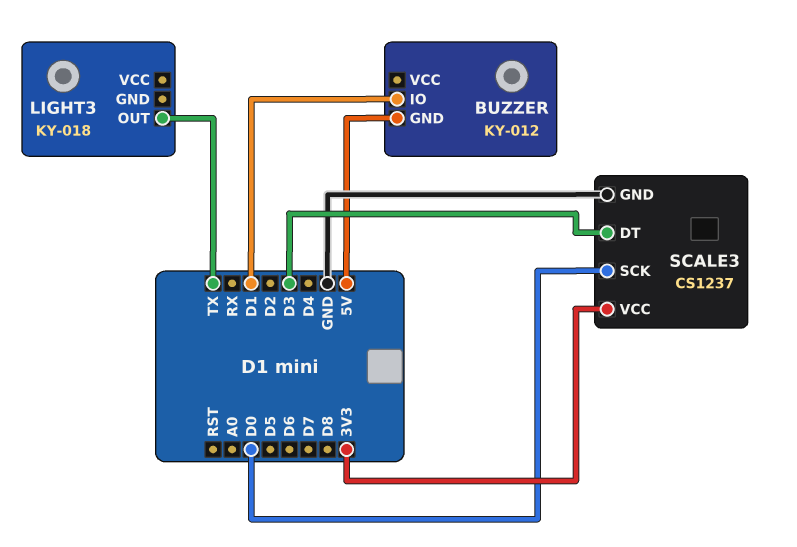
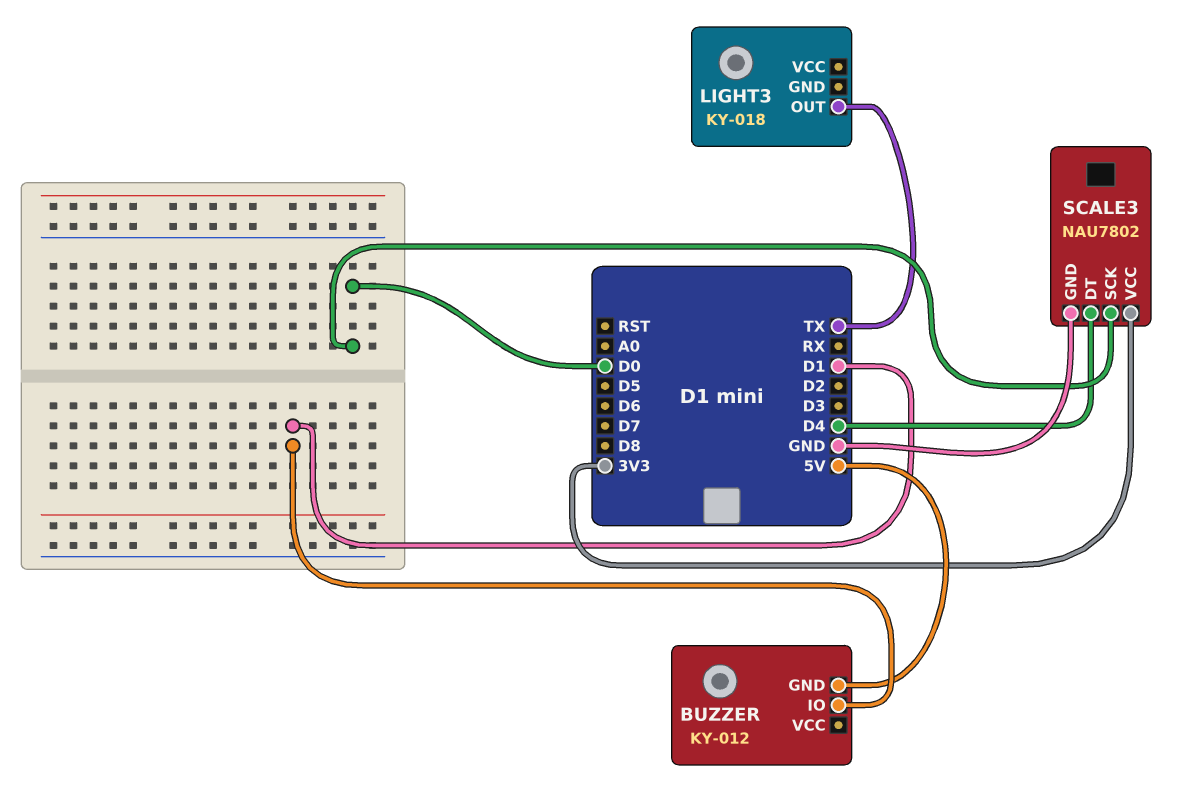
SCALE3: CS1237 -> NAU7802
SCALE3 pin DT: D3 -> D4

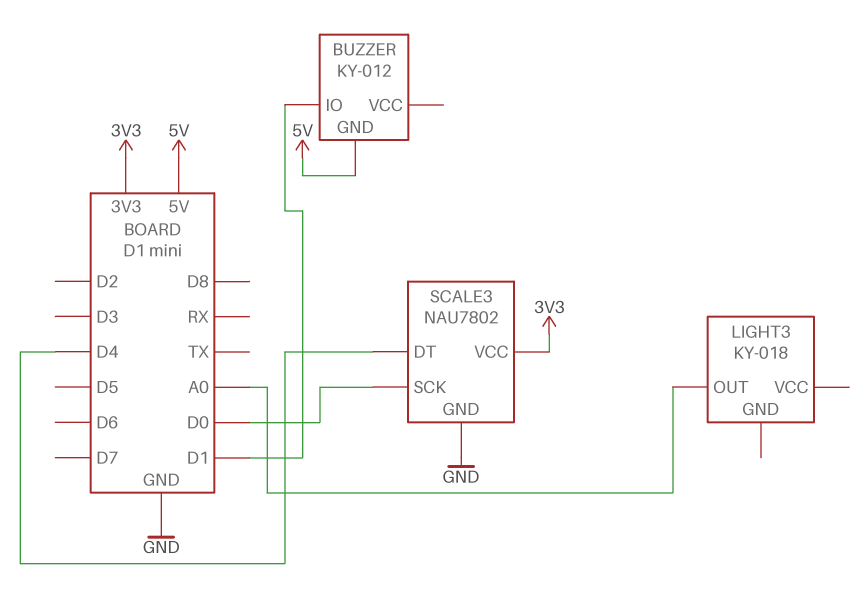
LIGHT3 pin OUT: TX -> A0

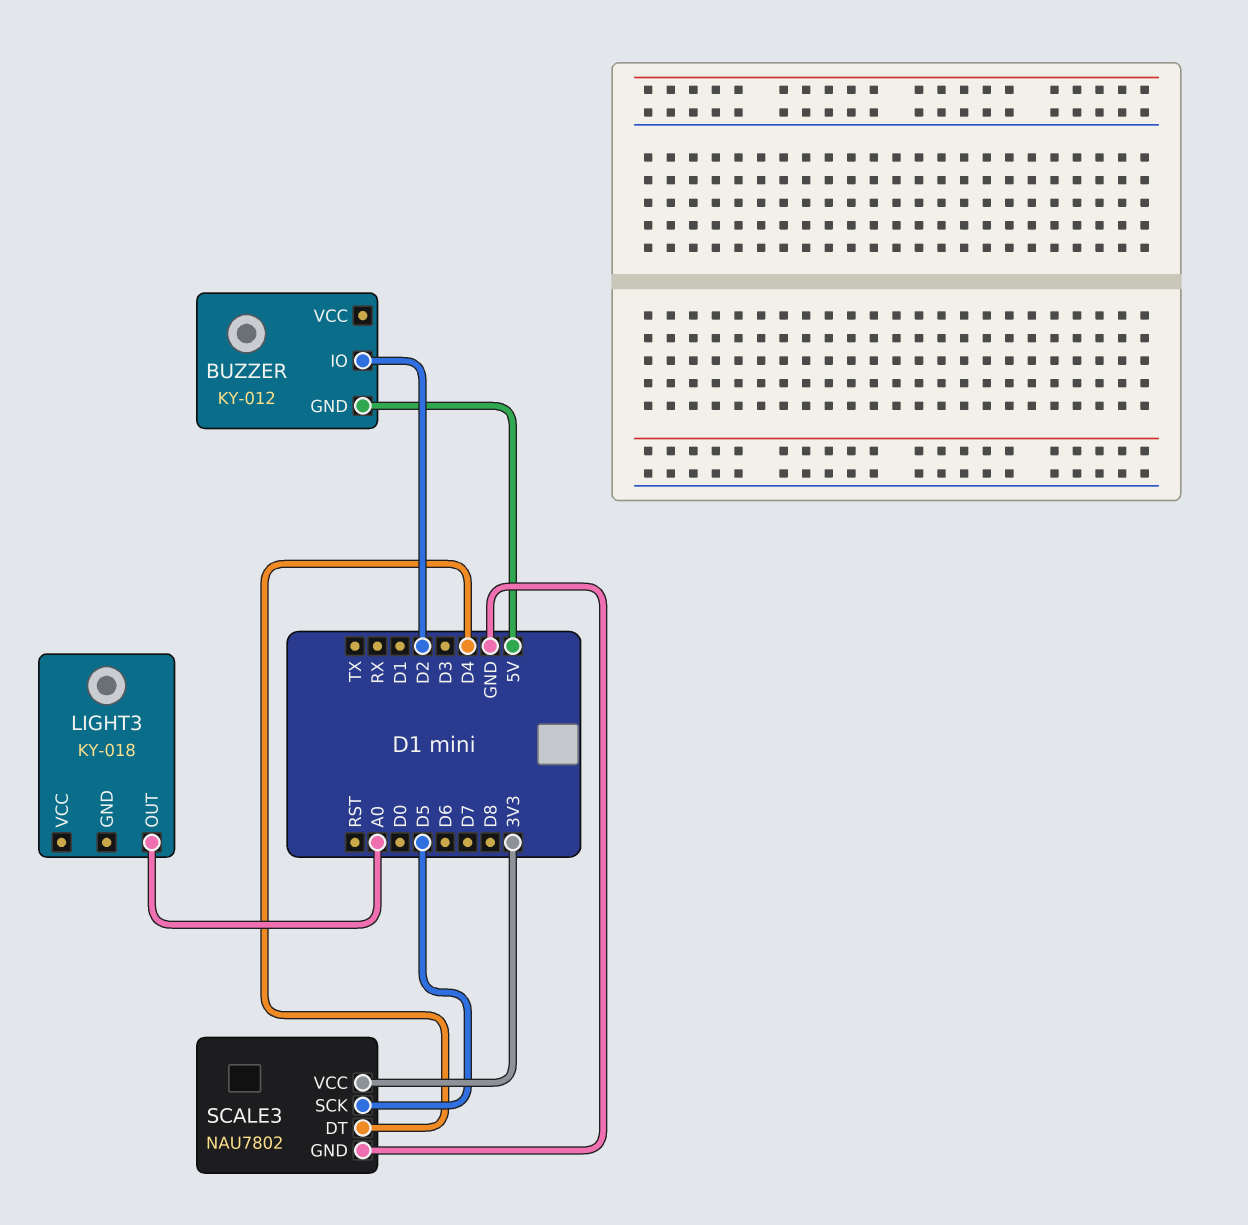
BUZZER pin IO: D1 -> D2
SCALE3 pin SCK: D0 -> D5

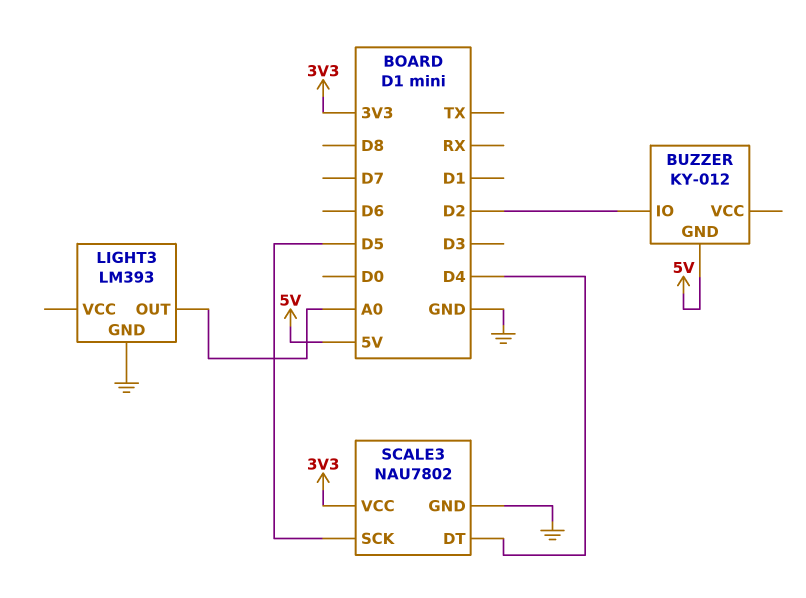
LIGHT3: KY-018 -> LM393
LIGHT3 pin GND: none -> GND

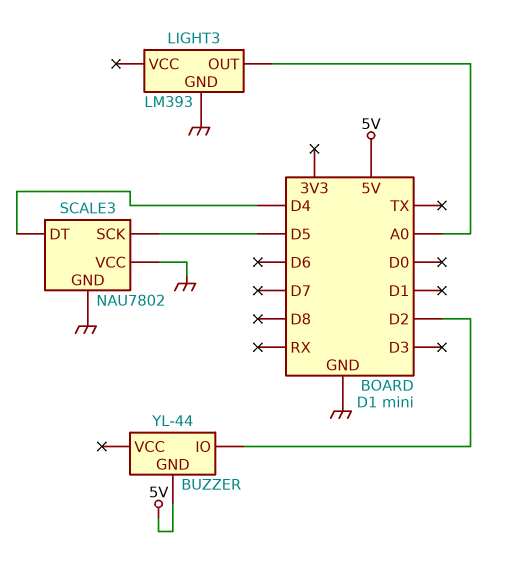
BUZZER: KY-012 -> YL-44
SCALE3 pin VCC: 3V3 -> GND

